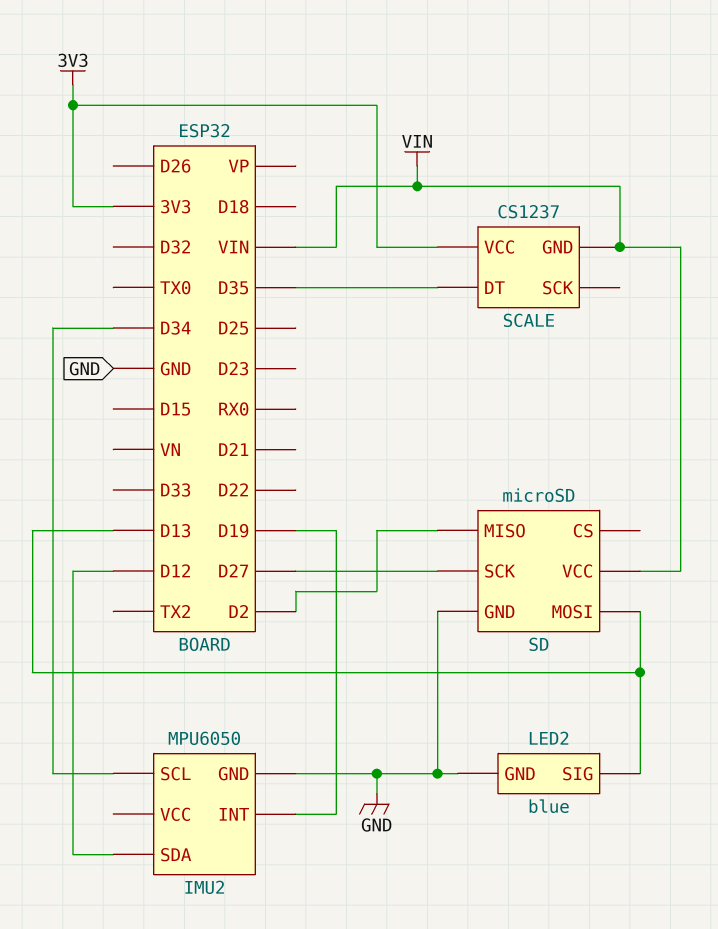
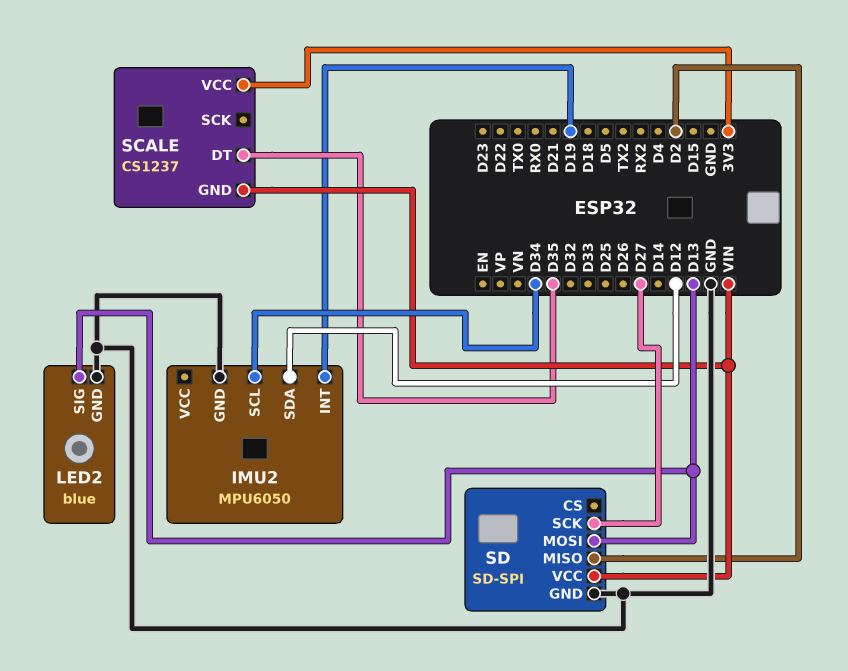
SD: microSD -> SD-SPI

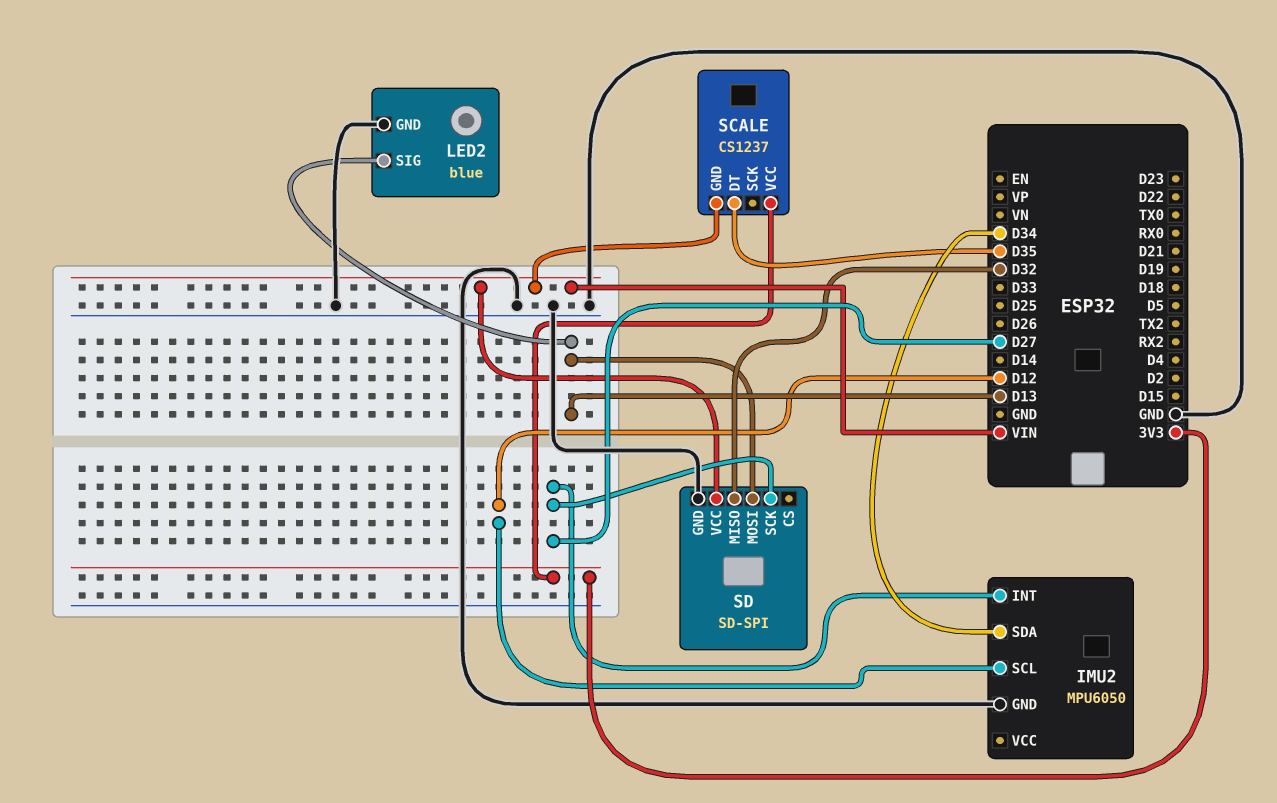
IMU2 pin INT: D19 -> D27
IMU2 pin SCL: D34 -> D12
IMU2 pin SDA: D12 -> D34
SD pin MISO: D2 -> D32

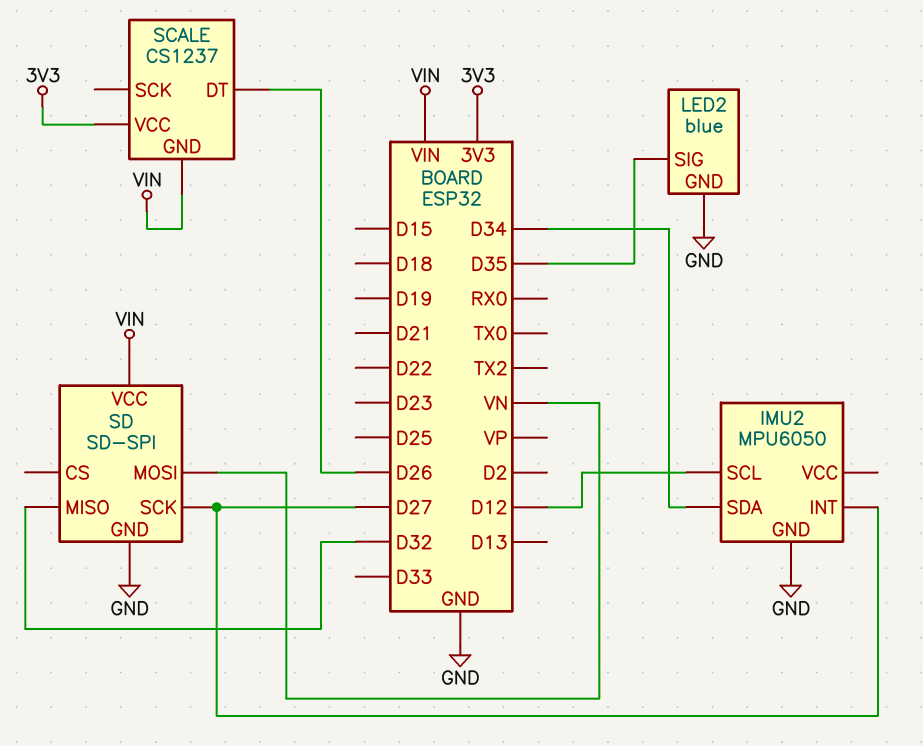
LED2 pin SIG: D13 -> D35
SCALE pin DT: D35 -> D26
SD pin MOSI: D13 -> VN

